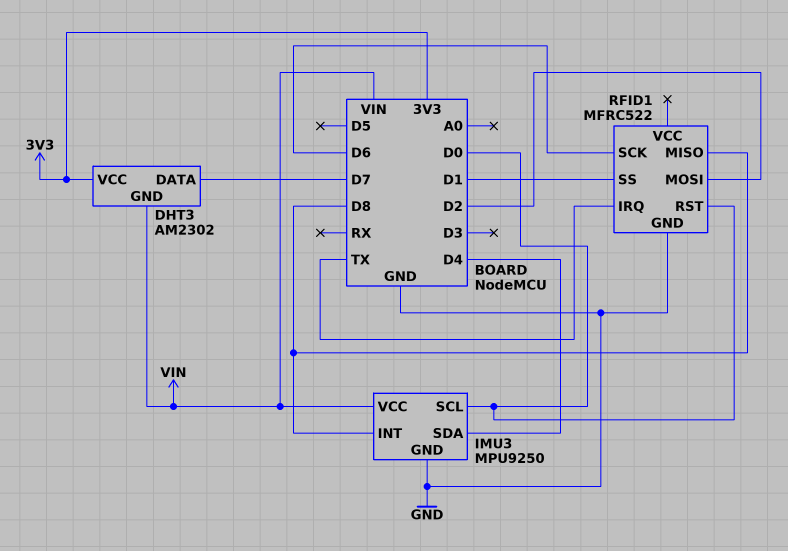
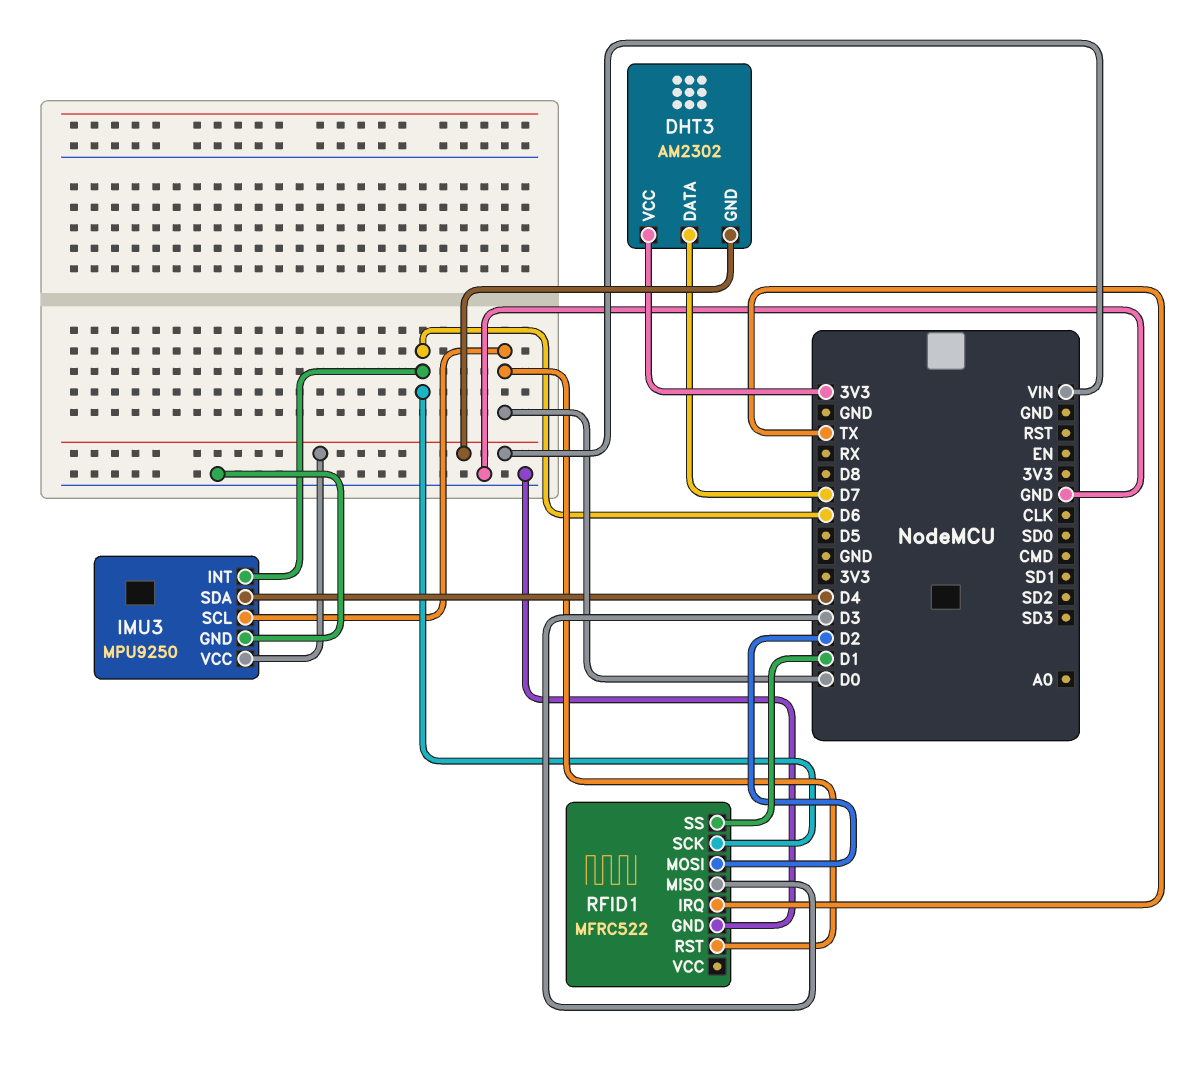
IMU3 pin INT: D8 -> D6
RFID1 pin MISO: D8 -> D3

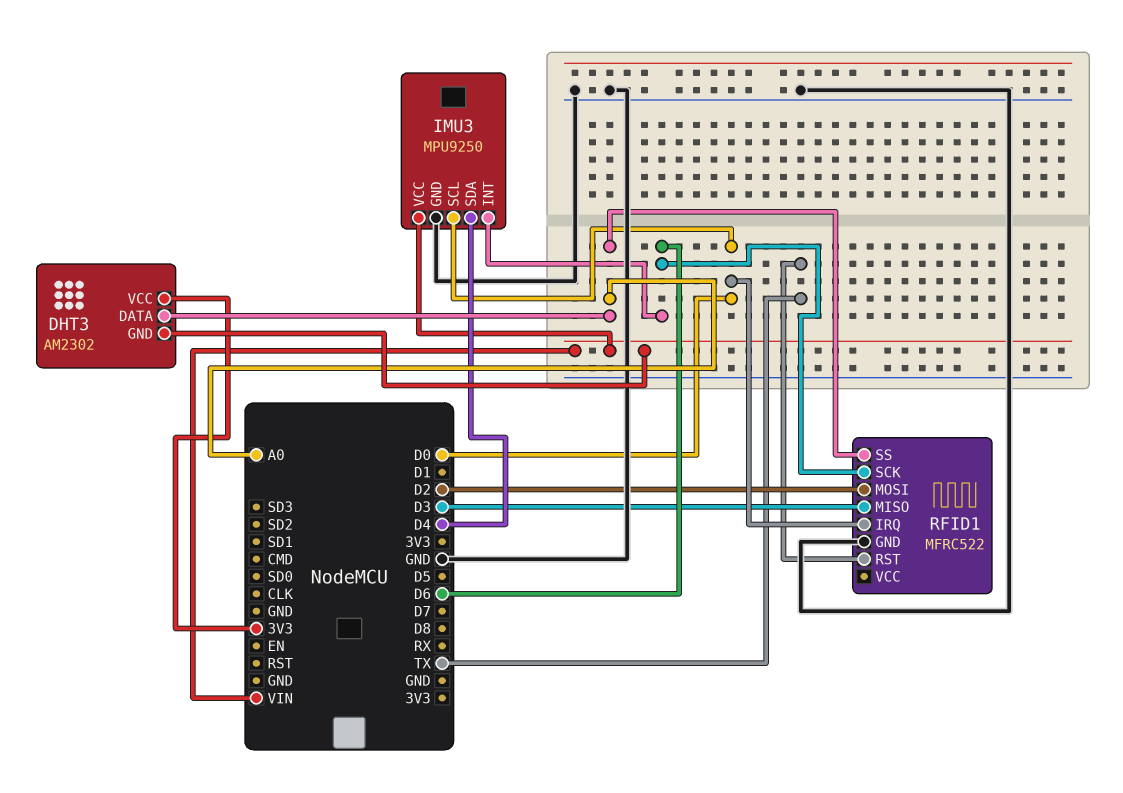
DHT3 pin DATA: D7 -> A0
RFID1 pin IRQ: TX -> D0
RFID1 pin RST: D0 -> TX
RFID1 pin SS: D1 -> A0

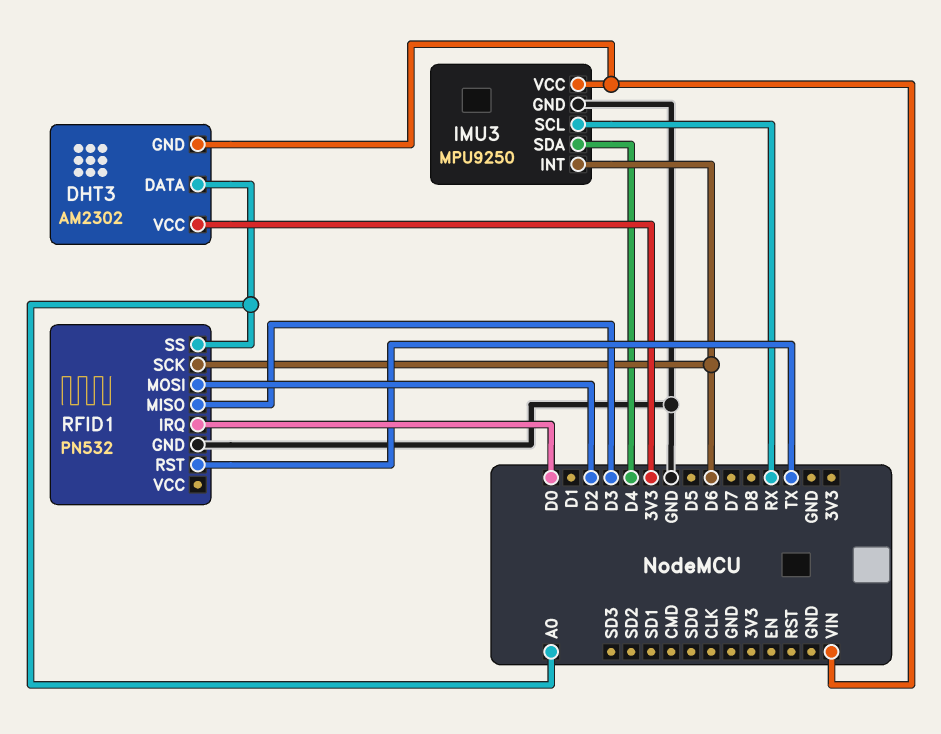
IMU3 pin SCL: D0 -> RX
RFID1: MFRC522 -> PN532

